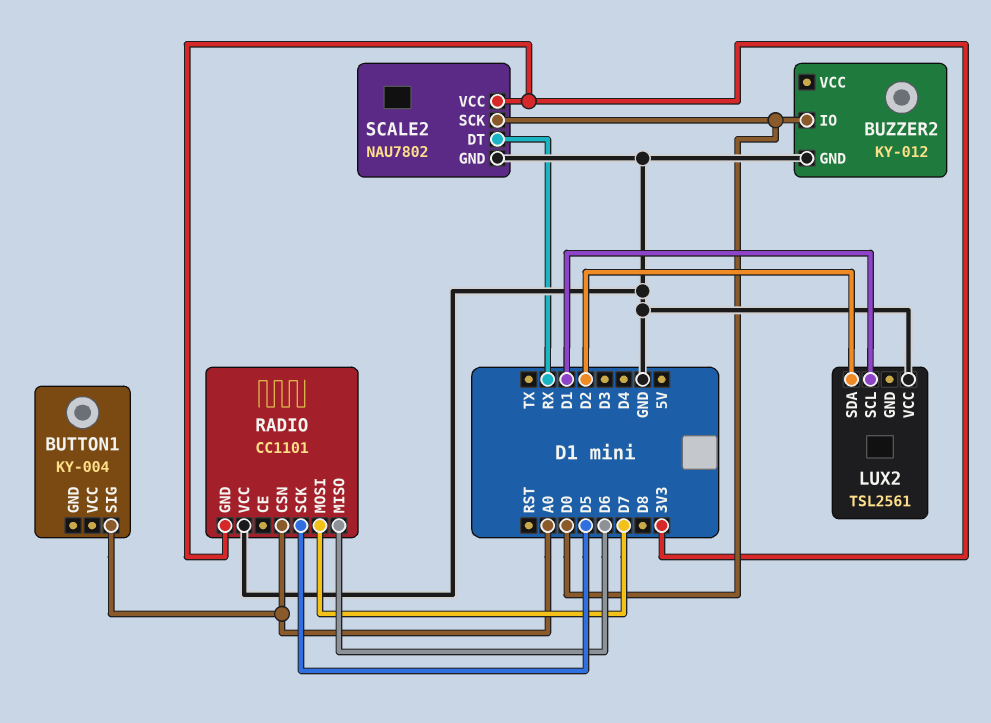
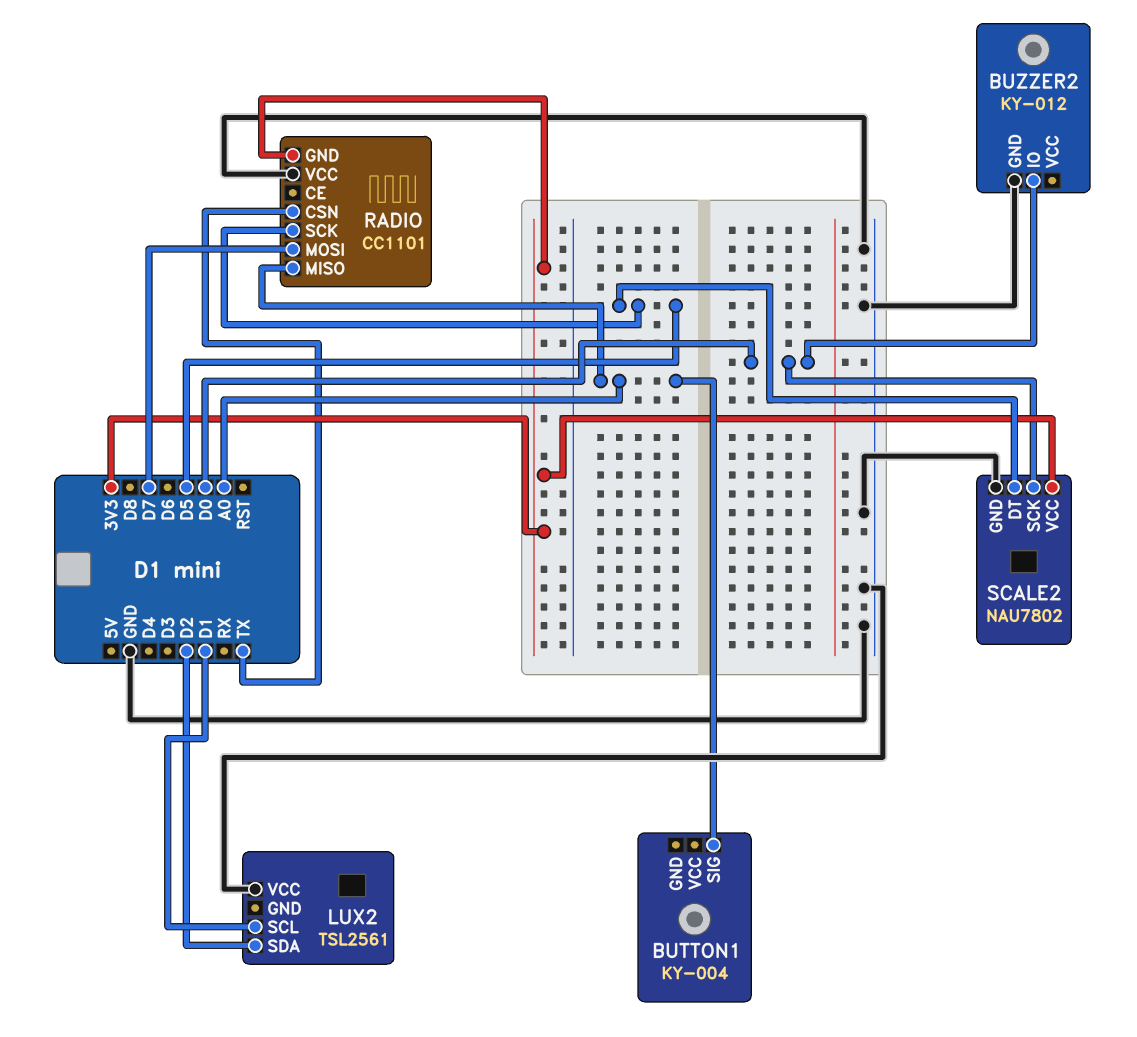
RADIO pin CSN: A0 -> TX
RADIO pin MISO: D6 -> A0
SCALE2 pin DT: RX -> D5

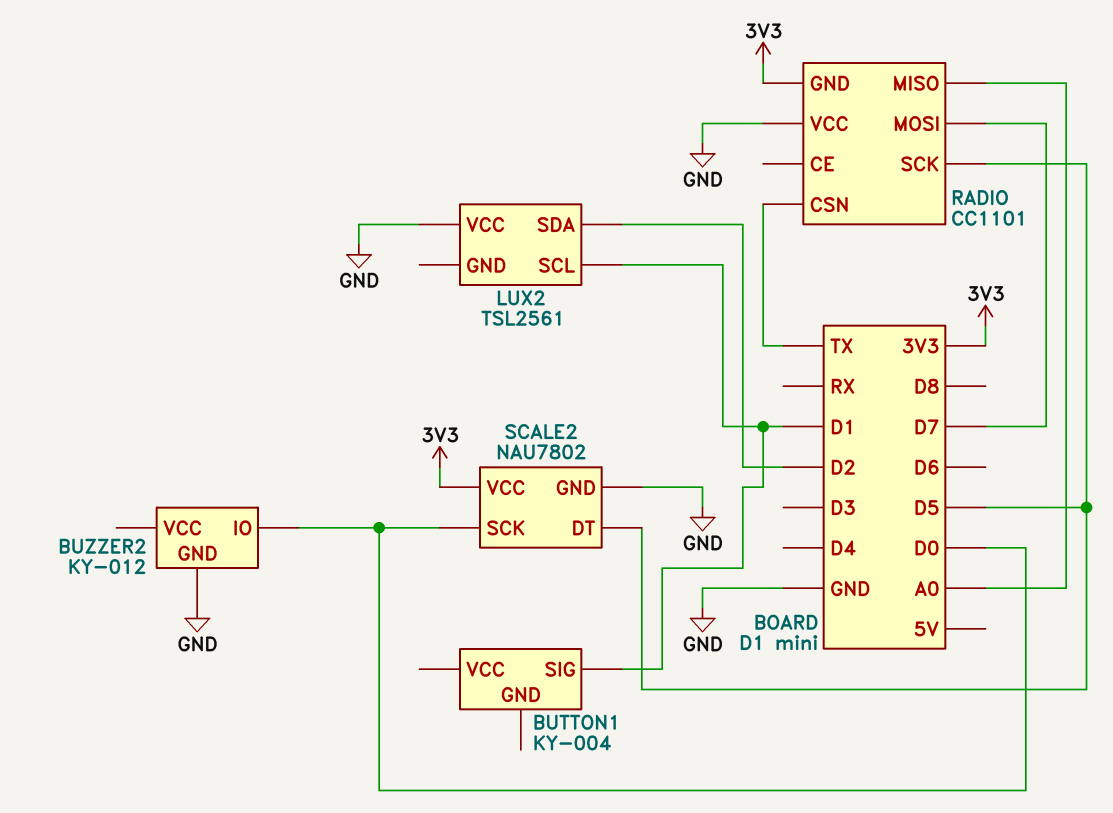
BUTTON1 pin SIG: A0 -> D1

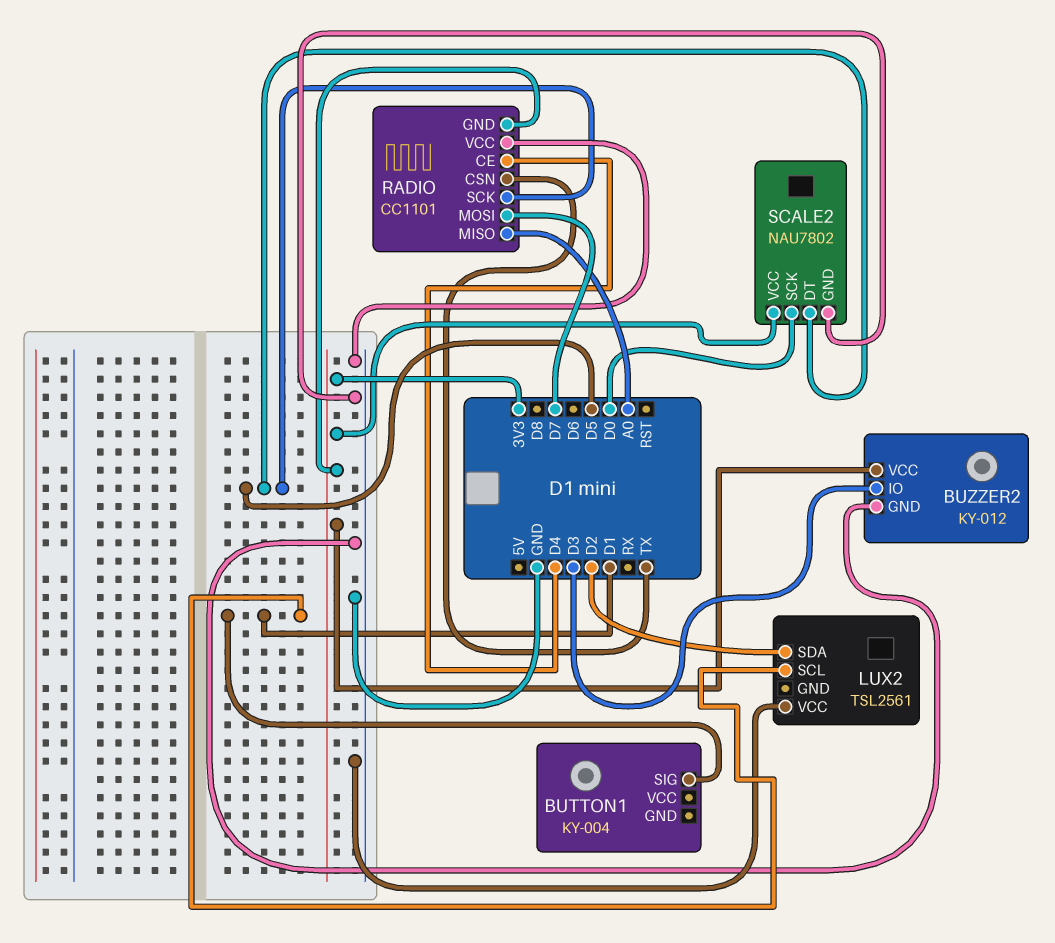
BUZZER2 pin IO: D0 -> D3
BUZZER2 pin VCC: none -> 3V3
RADIO pin CE: none -> D4

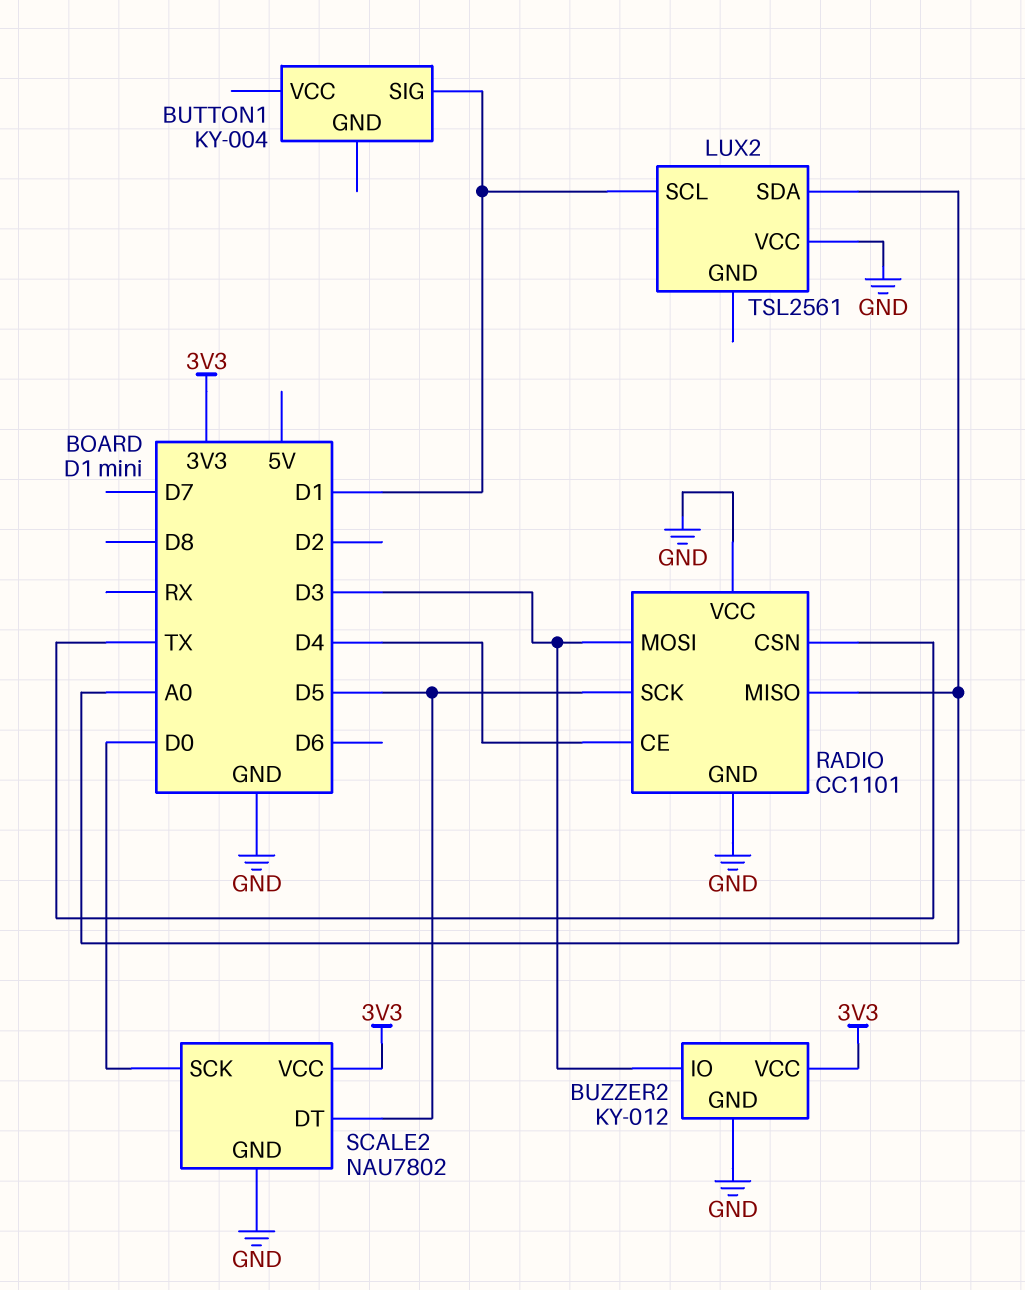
LUX2 pin SDA: D2 -> A0
RADIO pin GND: 3V3 -> GND
RADIO pin MOSI: D7 -> D3

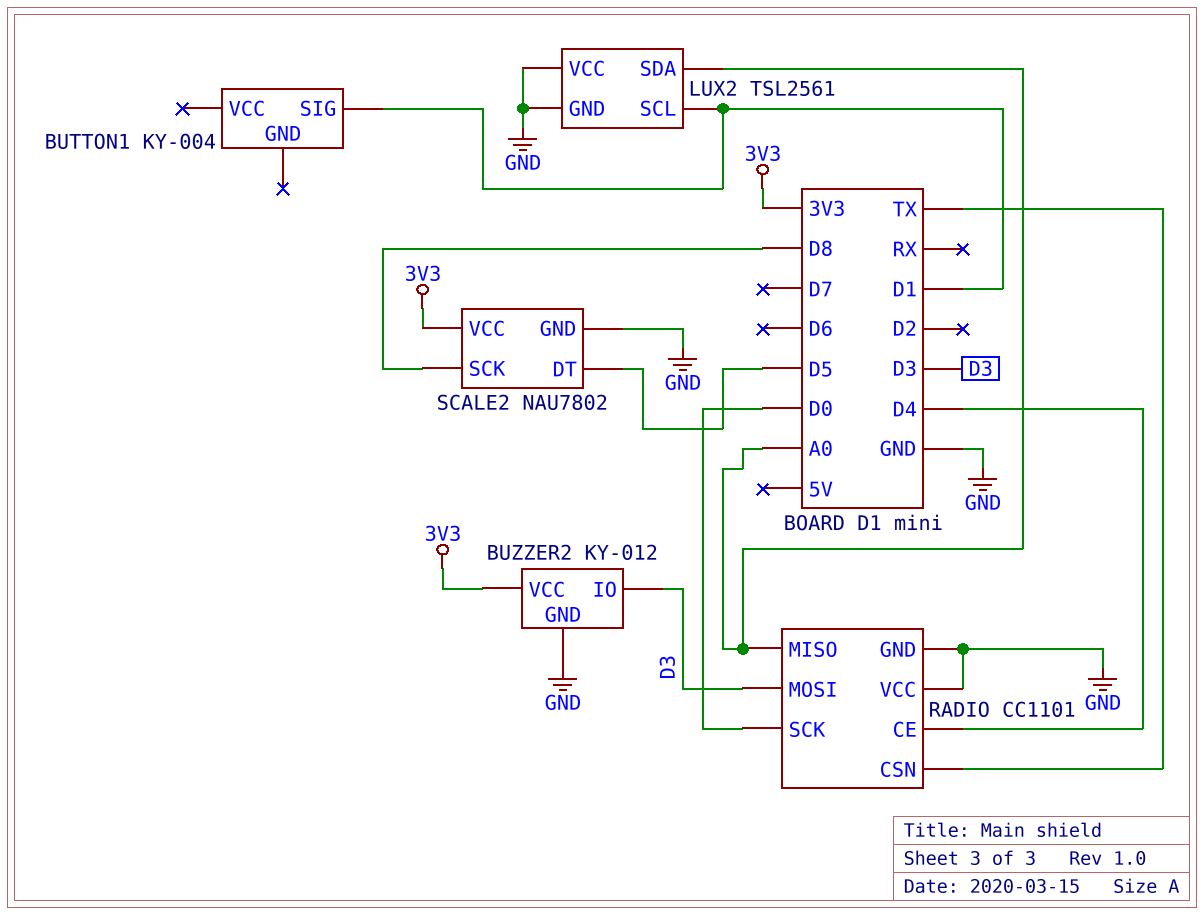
LUX2 pin GND: none -> GND
RADIO pin SCK: D5 -> D0
SCALE2 pin SCK: D0 -> D8

